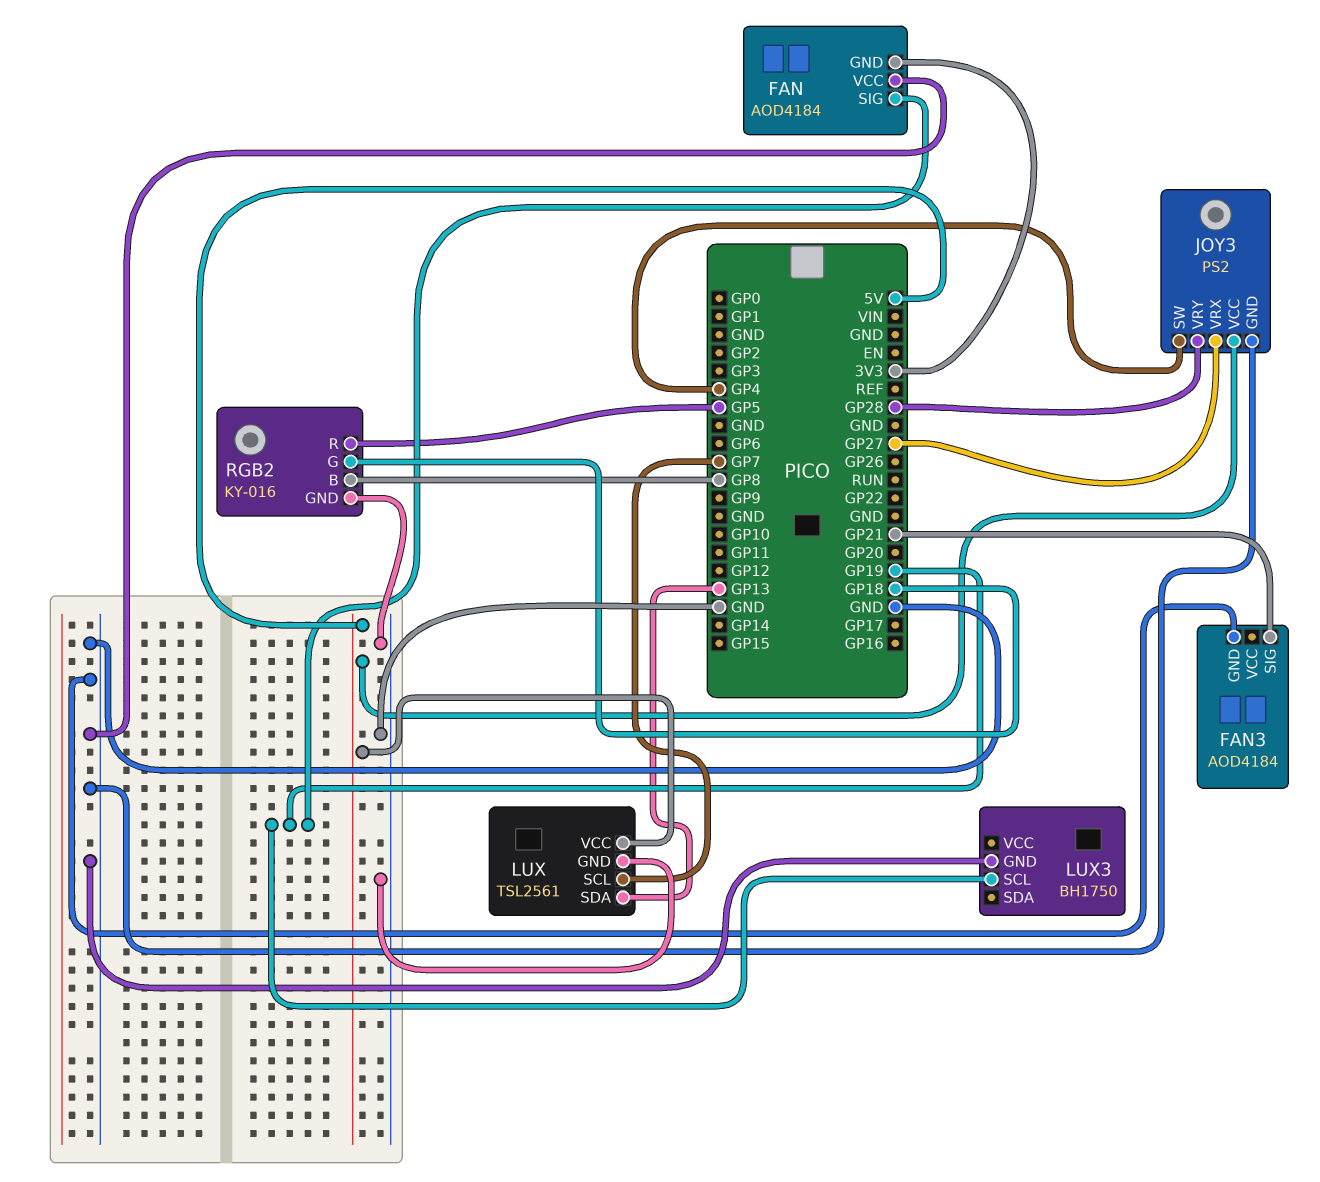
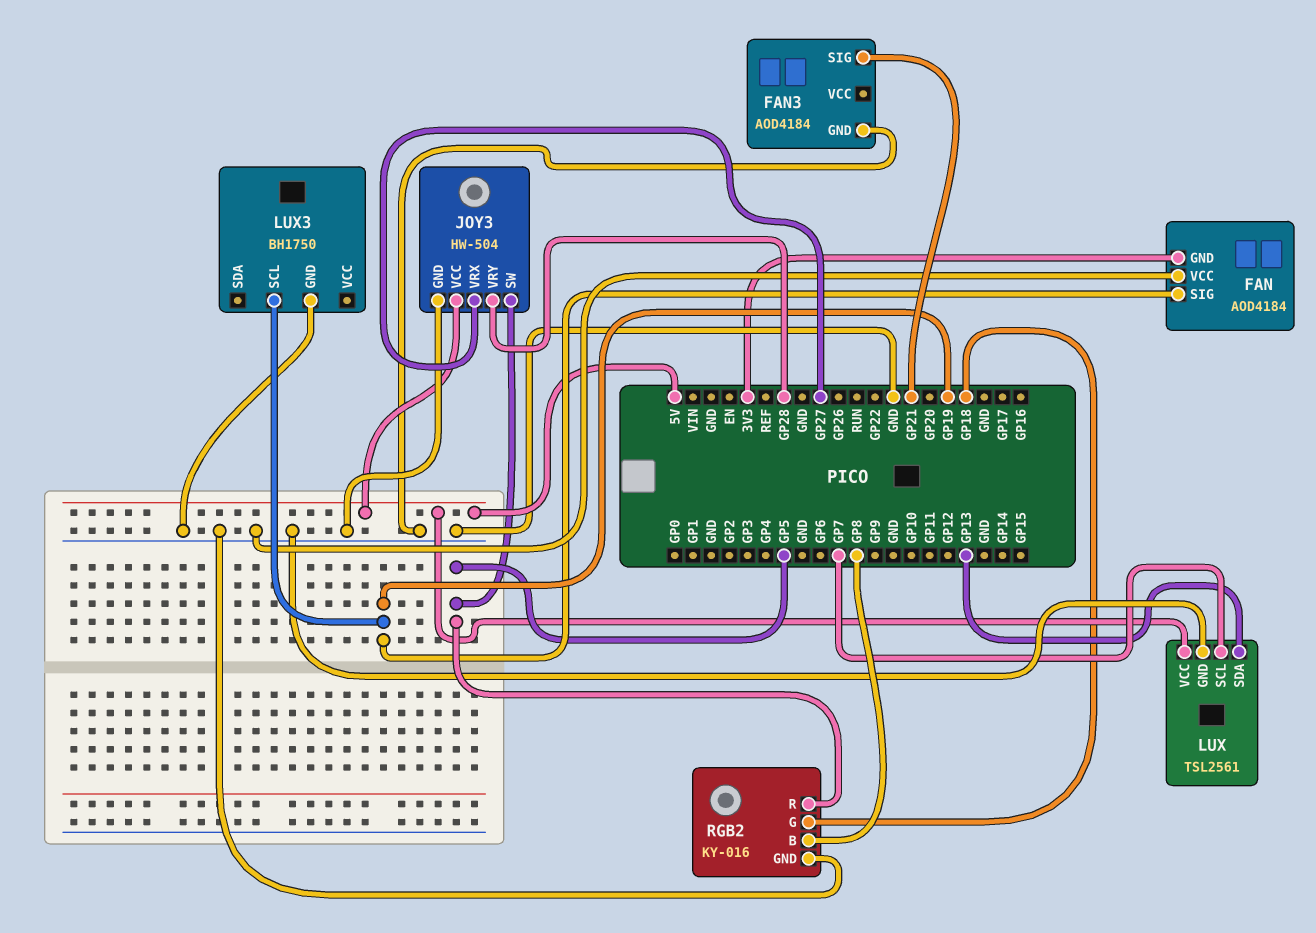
JOY3: PS2 -> HW-504
JOY3 pin SW: GP4 -> GP5

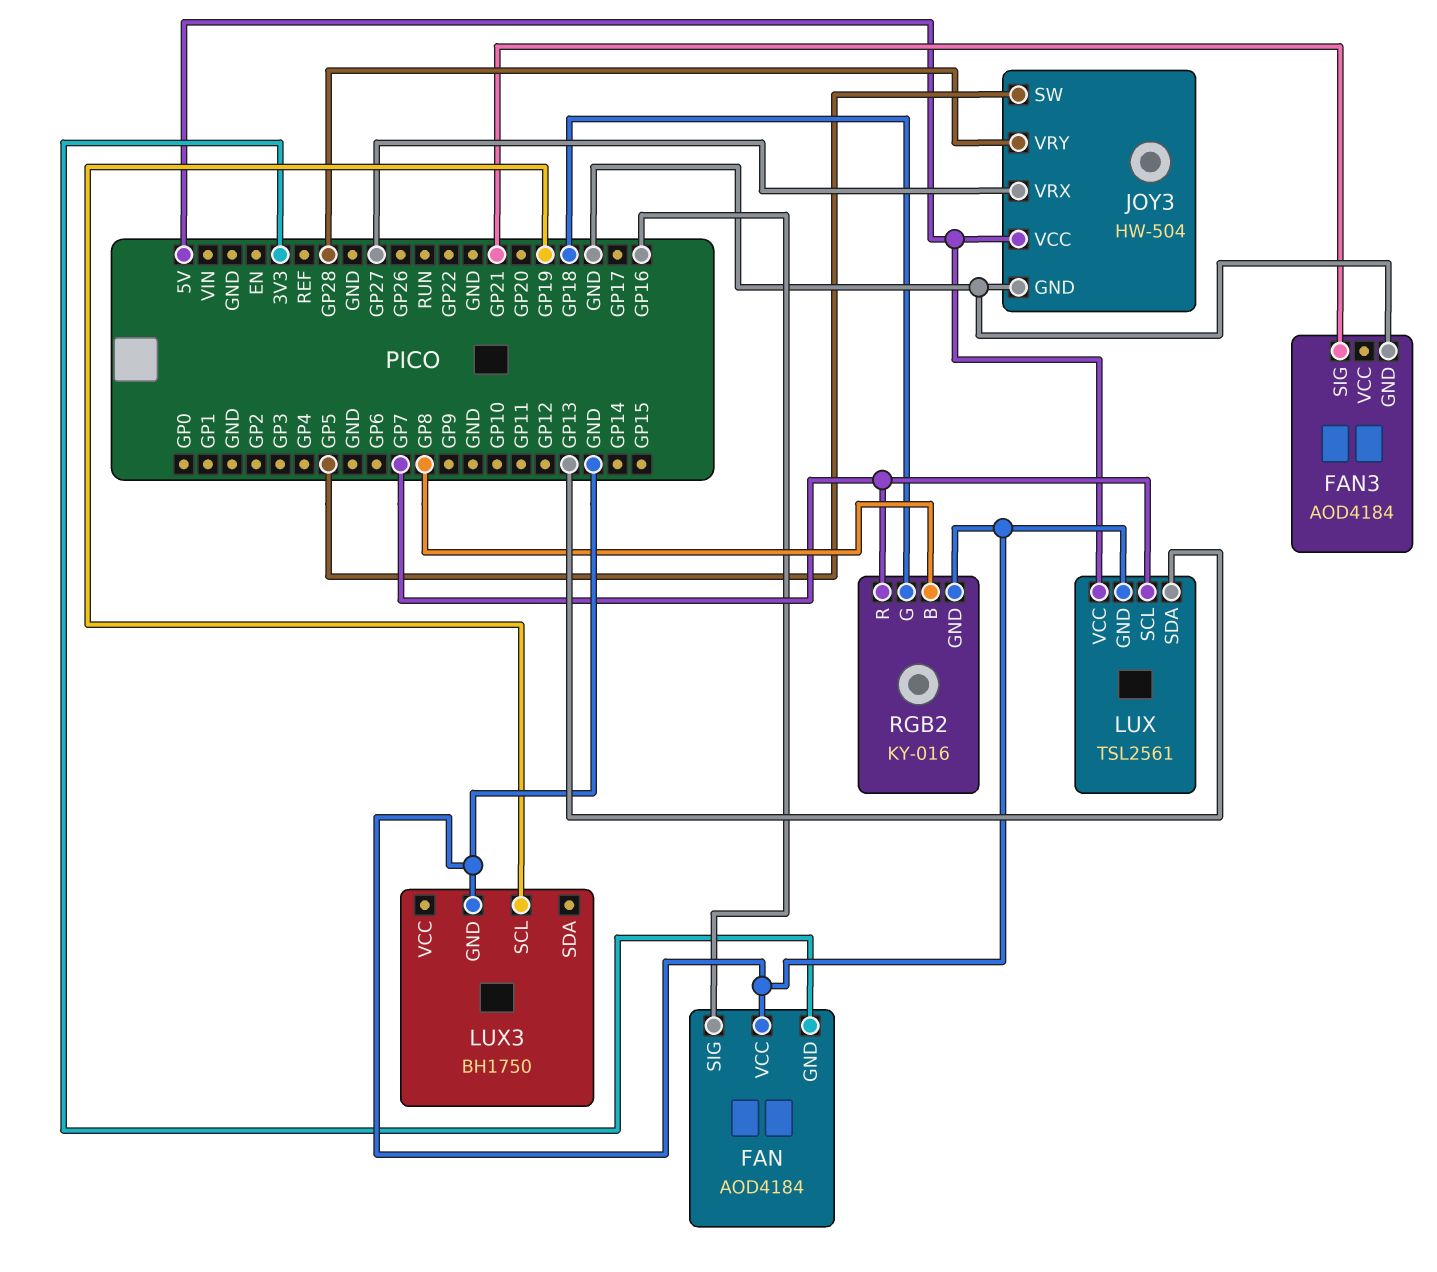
FAN pin SIG: GP19 -> GP16
RGB2 pin R: GP5 -> GP7

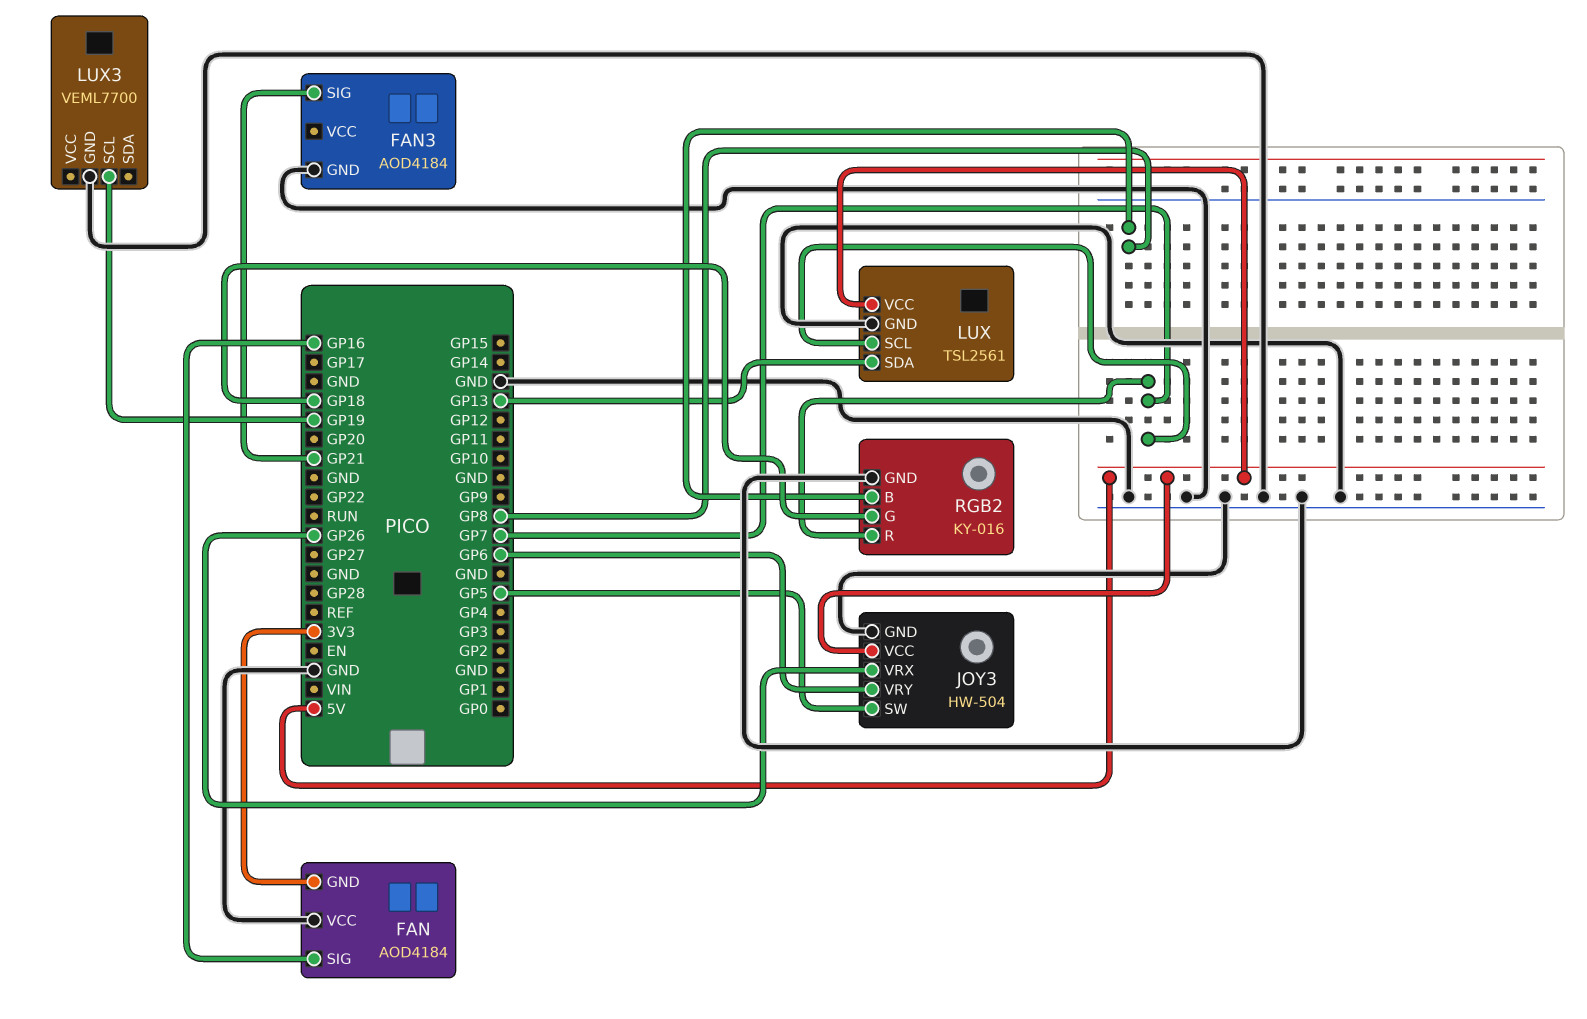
JOY3 pin VRX: GP27 -> GP26
JOY3 pin VRY: GP28 -> GP6
LUX3: BH1750 -> VEML7700

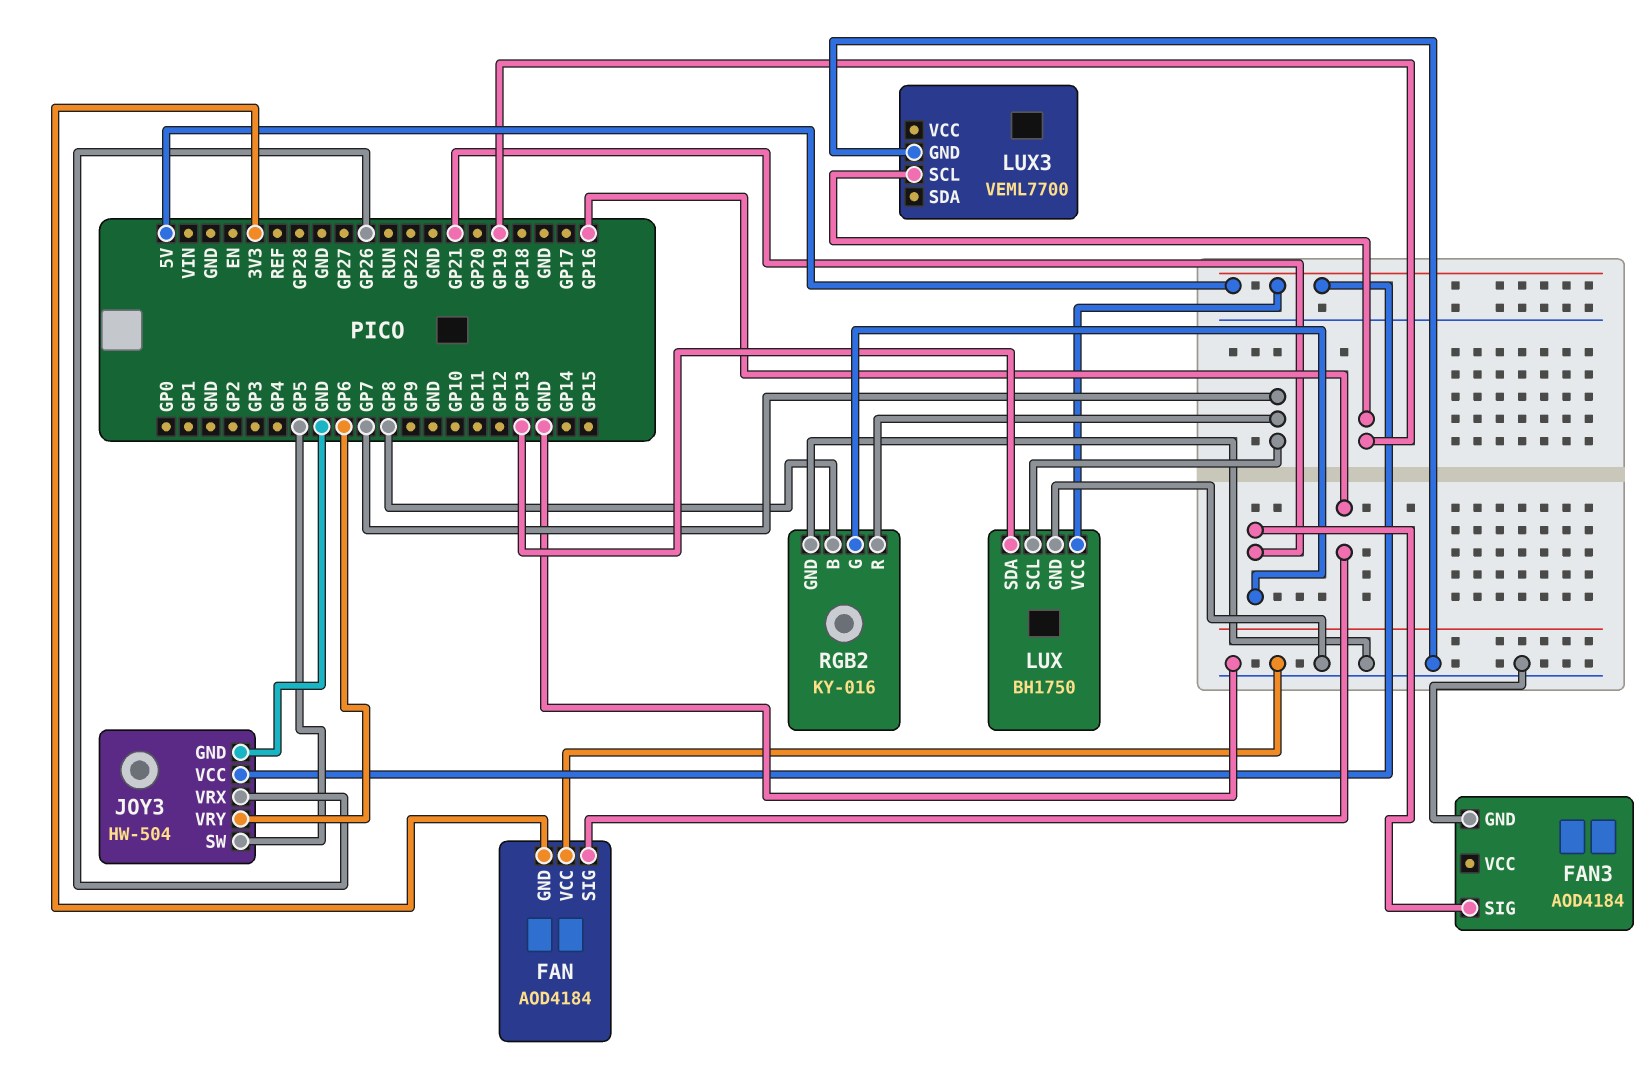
LUX: TSL2561 -> BH1750
RGB2 pin G: GP18 -> GP21

